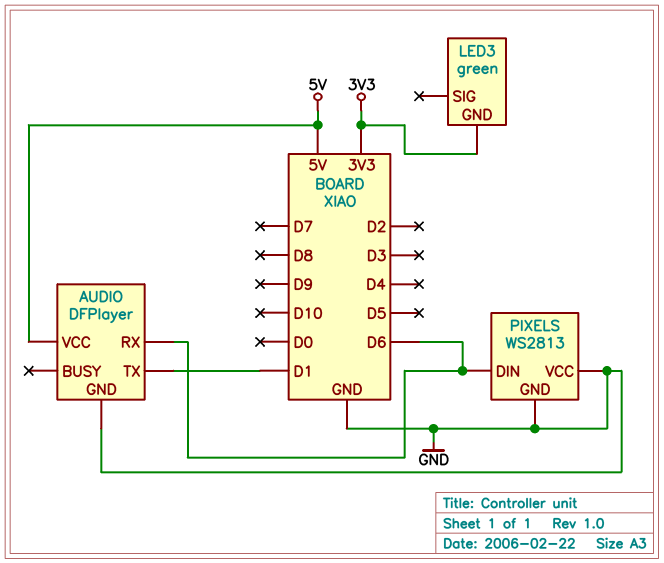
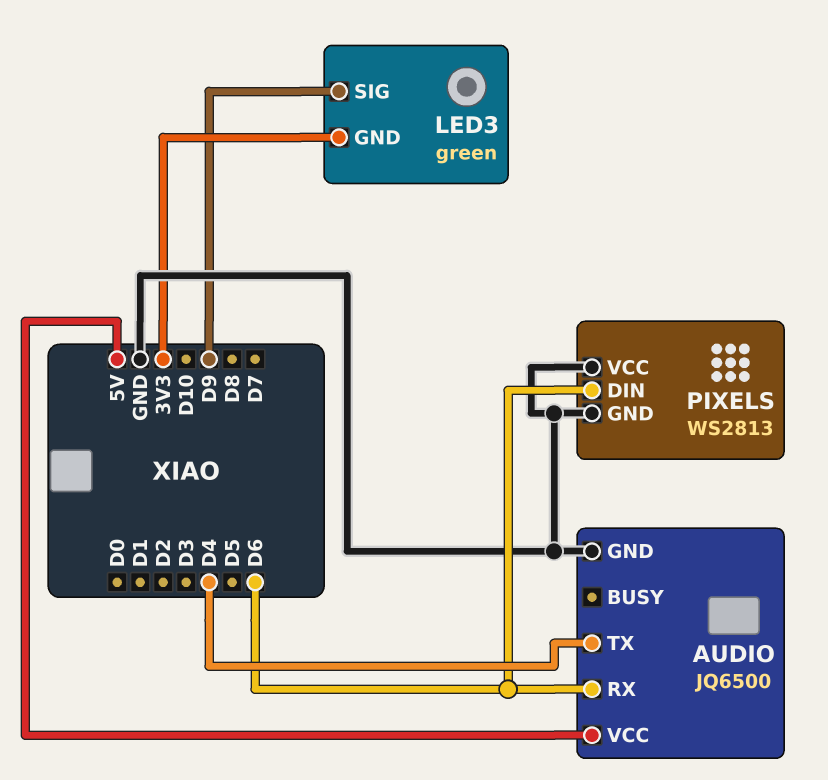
AUDIO: DFPlayer -> JQ6500
AUDIO pin TX: D1 -> D4
LED3 pin SIG: none -> D9

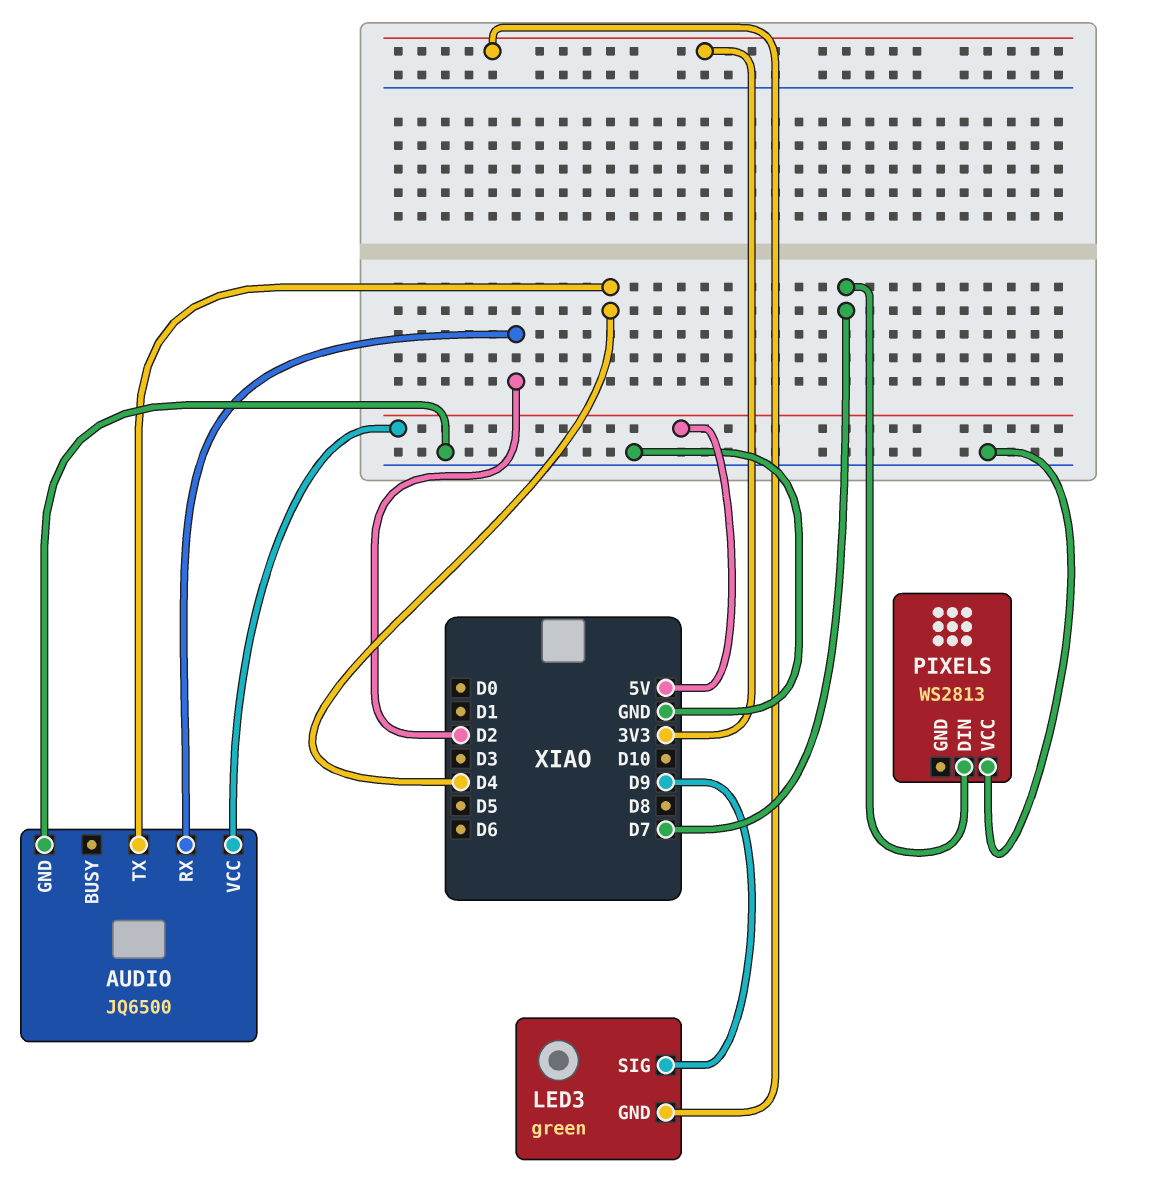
AUDIO pin RX: D6 -> D2
PIXELS pin DIN: D6 -> D7
PIXELS pin GND: GND -> none

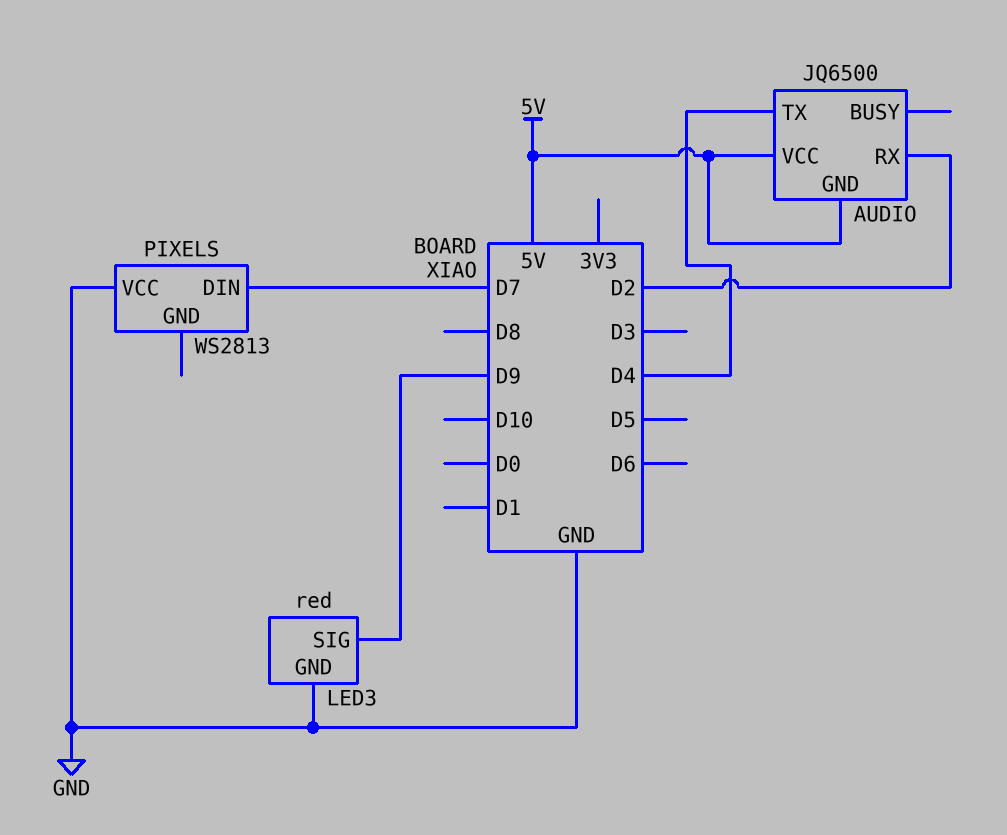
AUDIO pin GND: GND -> 5V
LED3: green -> red
LED3 pin GND: 3V3 -> GND

